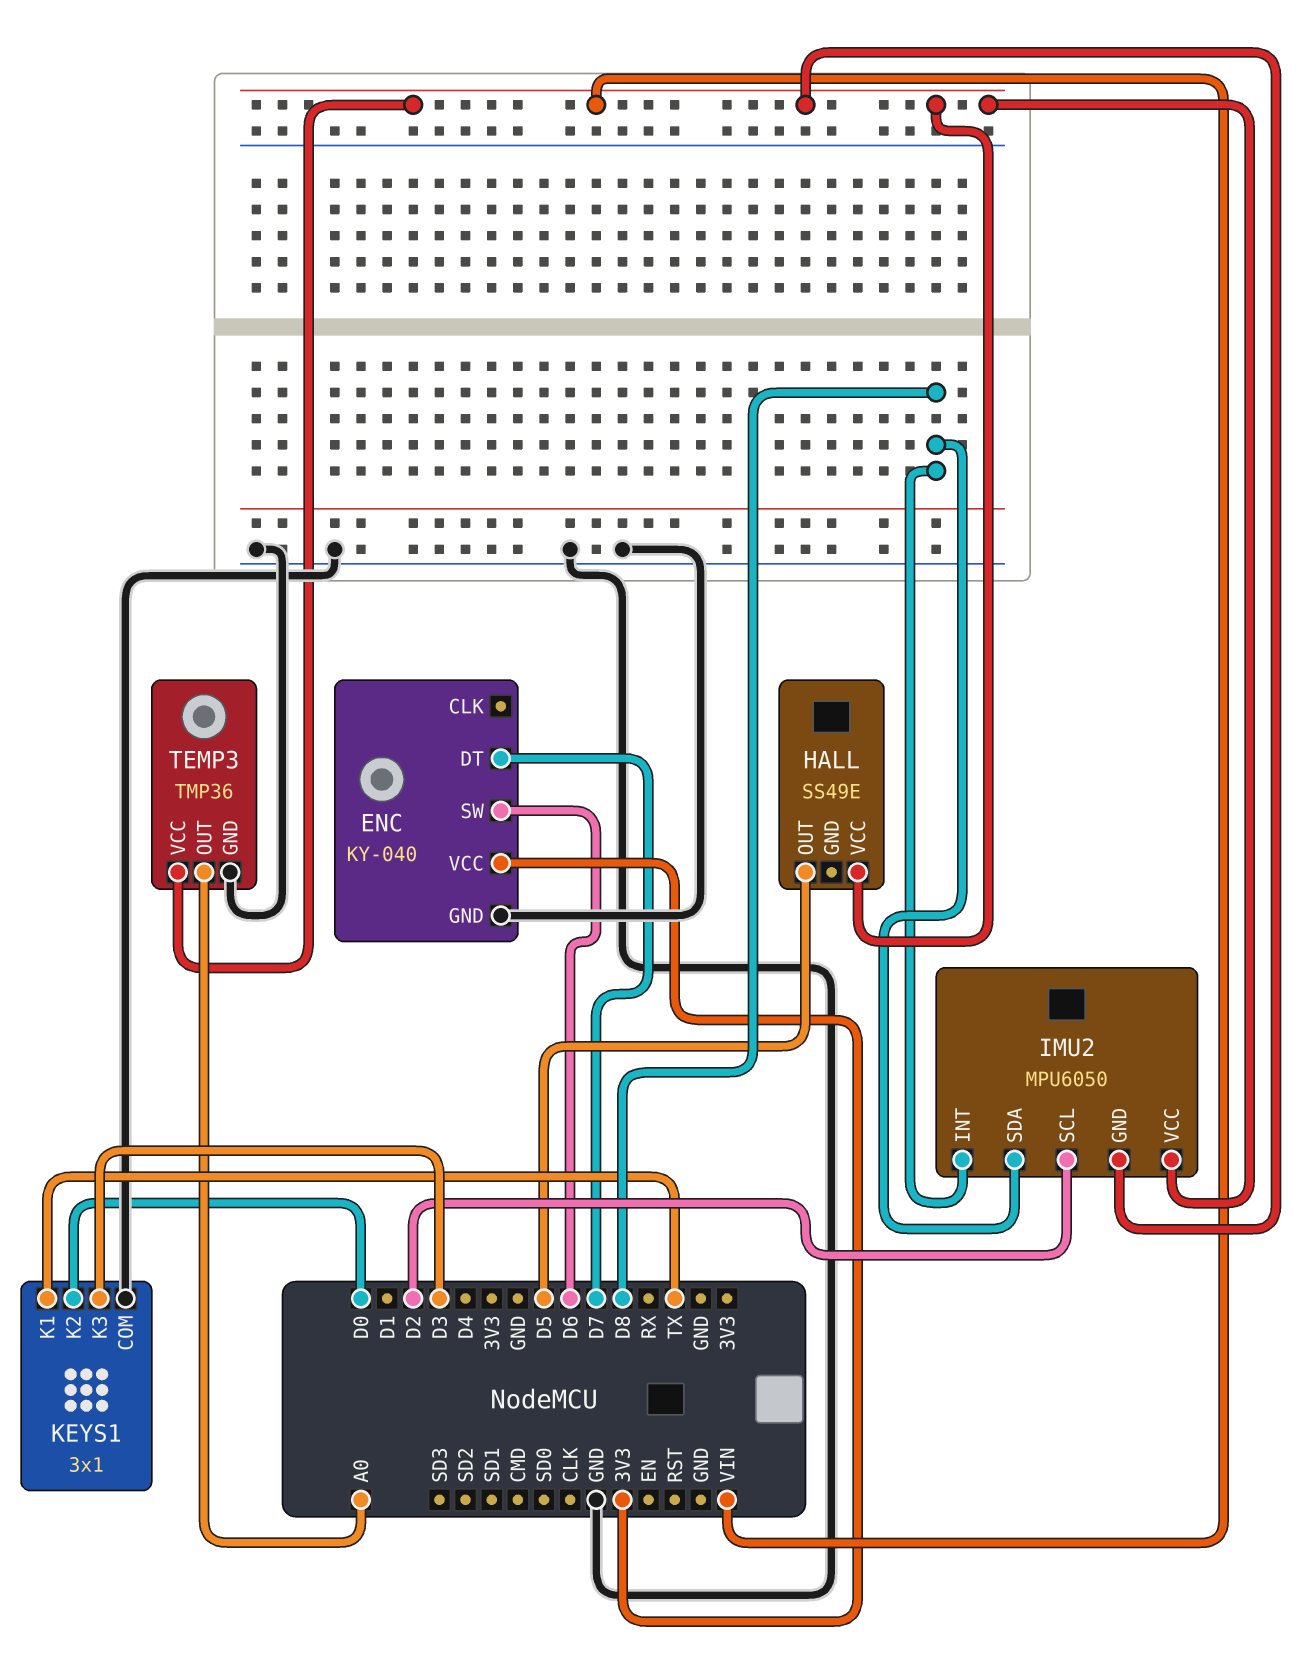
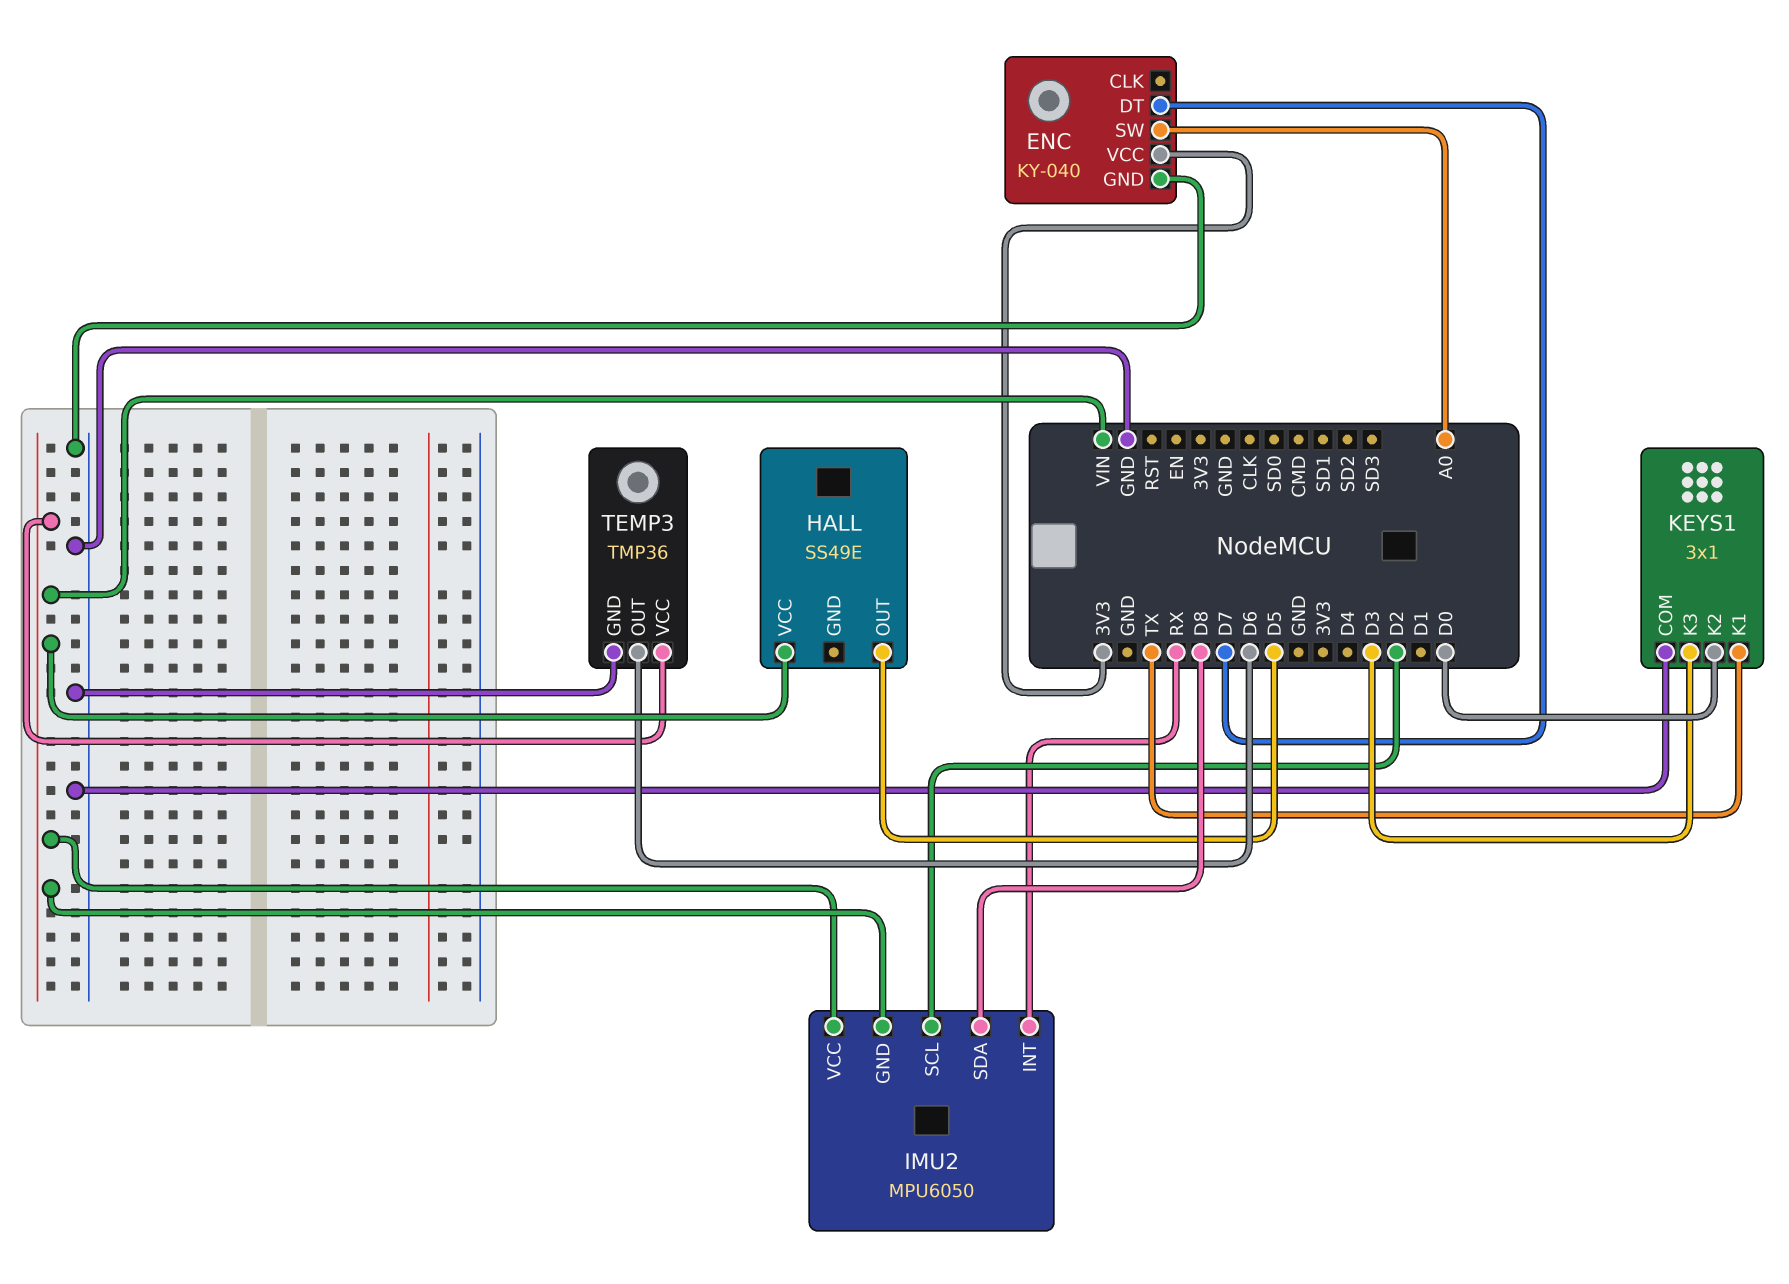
ENC pin SW: D6 -> A0
IMU2 pin INT: D8 -> RX
TEMP3 pin OUT: A0 -> D6

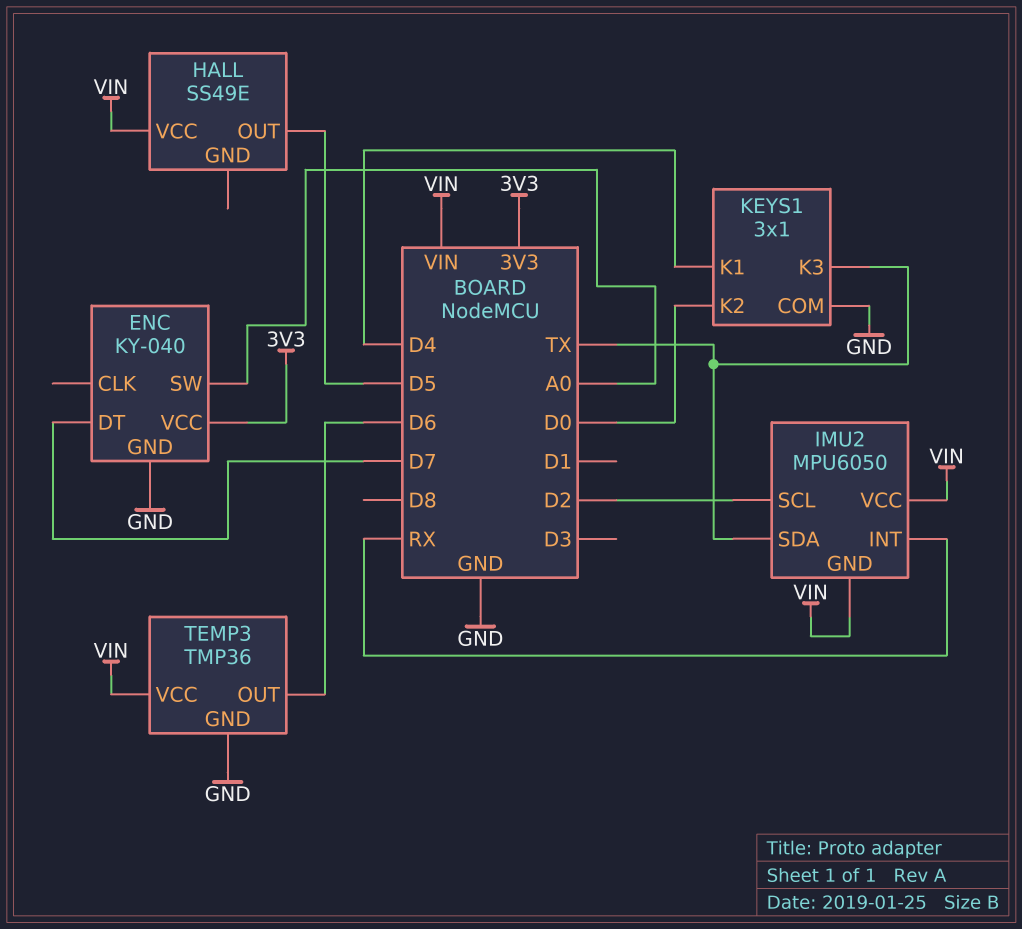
IMU2 pin SDA: D8 -> TX
KEYS1 pin K1: TX -> D4
KEYS1 pin K3: D3 -> TX

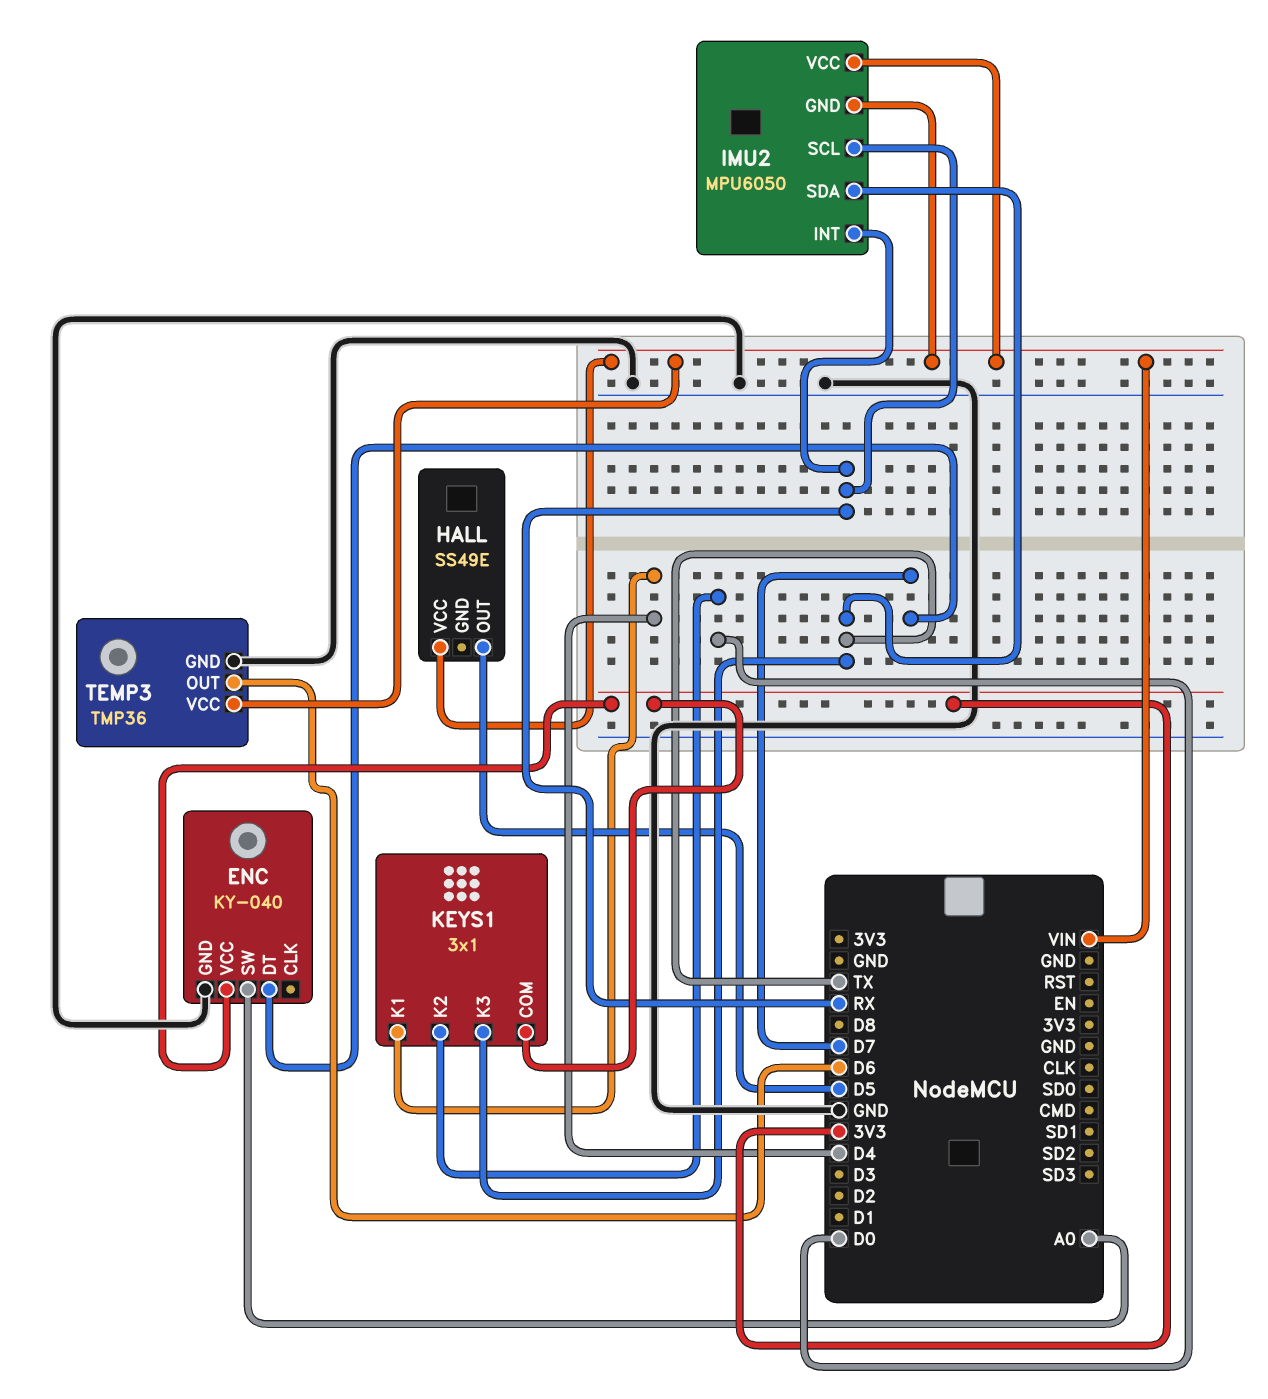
IMU2 pin SCL: D2 -> RX
KEYS1 pin COM: GND -> 3V3

